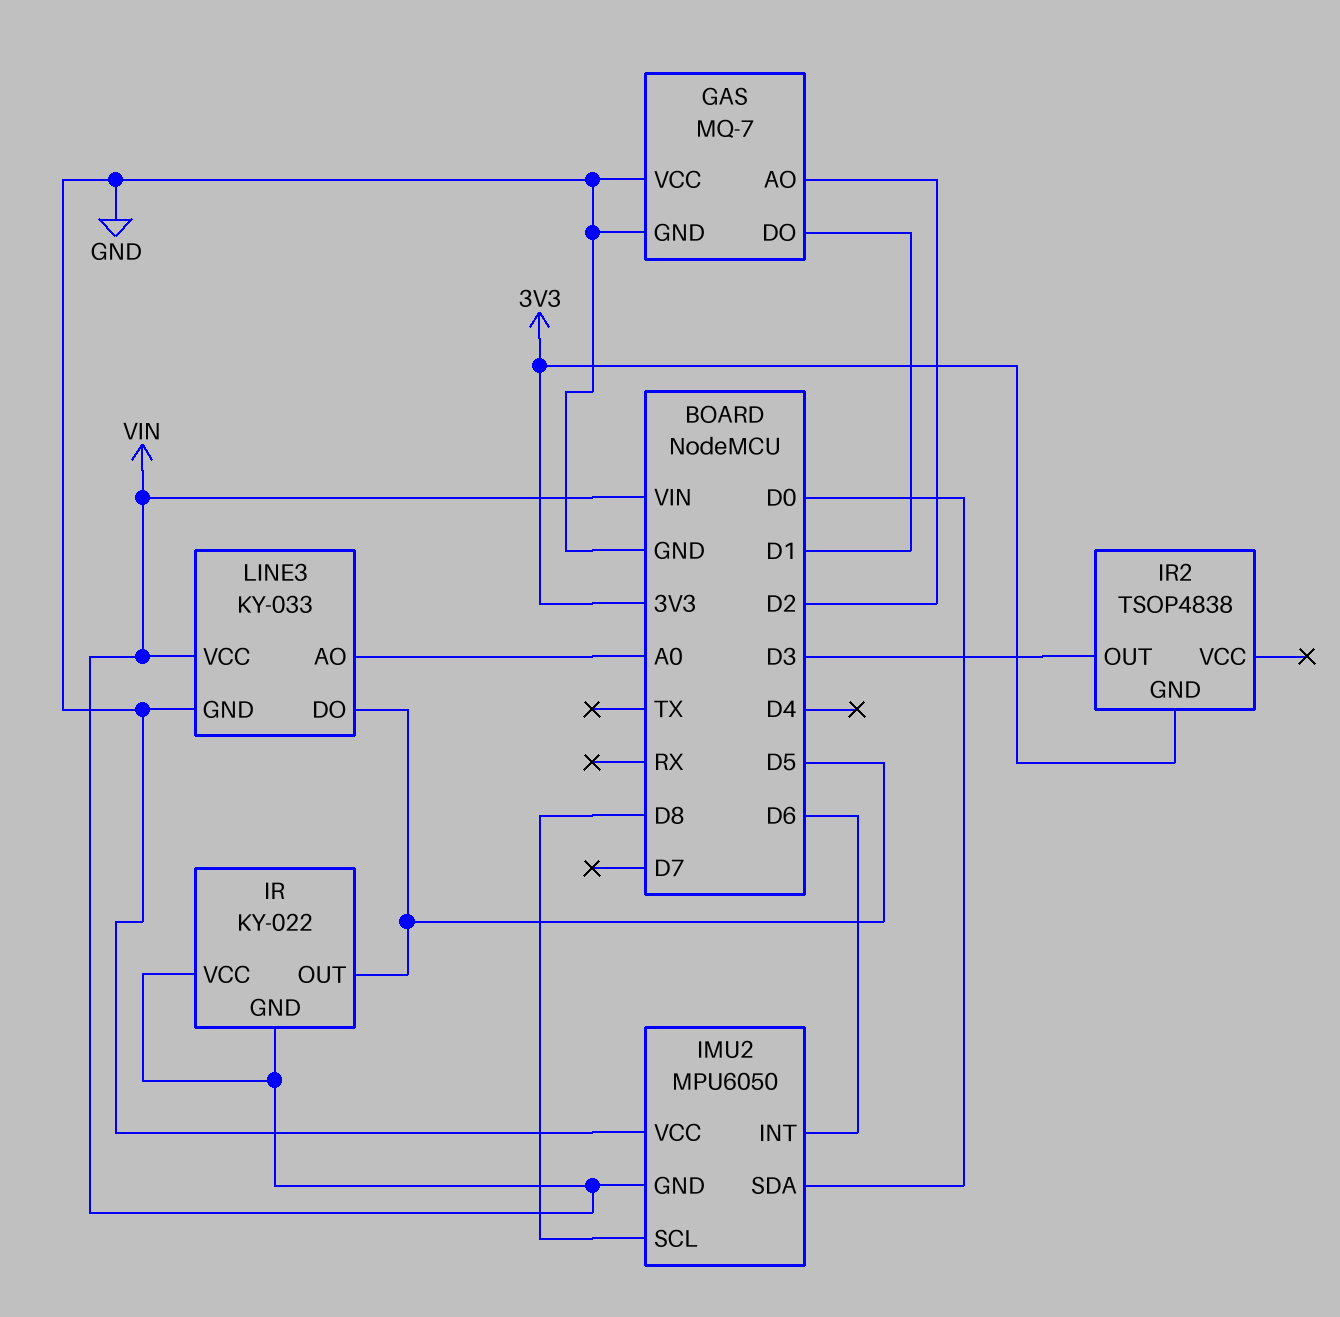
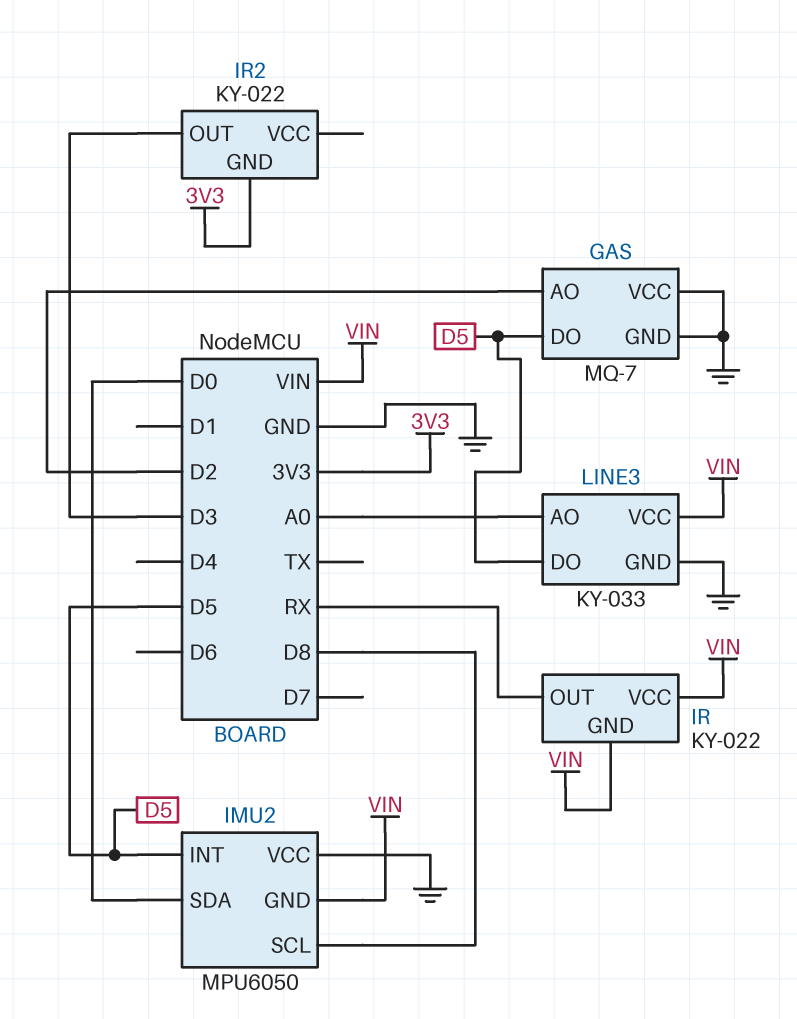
GAS pin DO: D1 -> D5
IMU2 pin INT: D6 -> D5
IR pin OUT: D5 -> RX
IR2: TSOP4838 -> KY-022

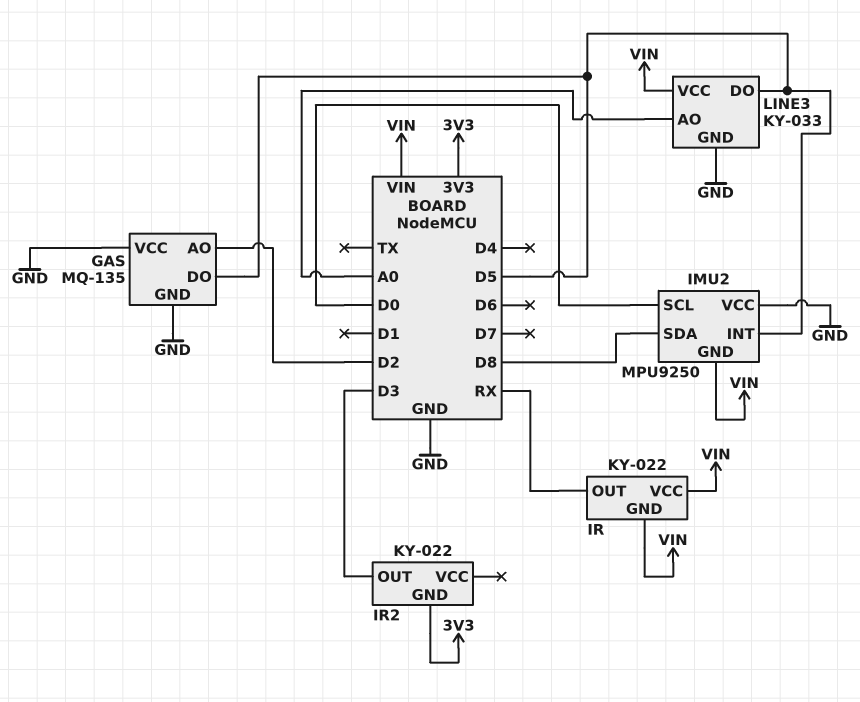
GAS: MQ-7 -> MQ-135
IMU2: MPU6050 -> MPU9250
IMU2 pin SCL: D8 -> D0
IMU2 pin SDA: D0 -> D8

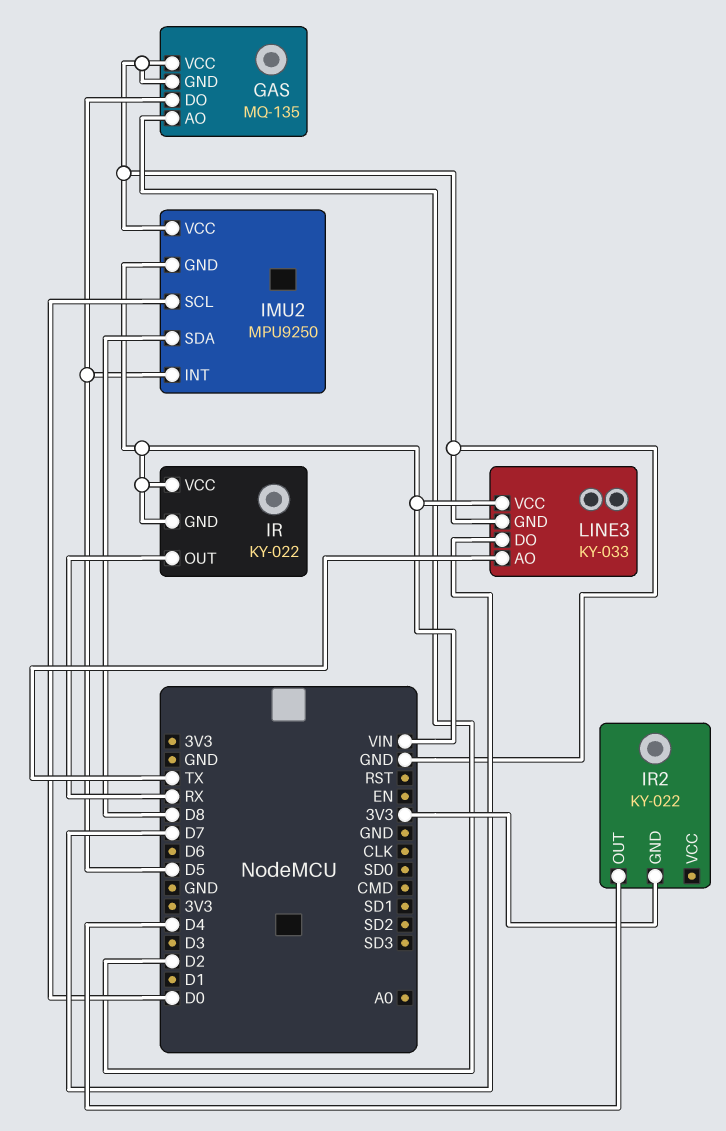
IR2 pin OUT: D3 -> D4
LINE3 pin AO: A0 -> TX
LINE3 pin DO: D5 -> D7

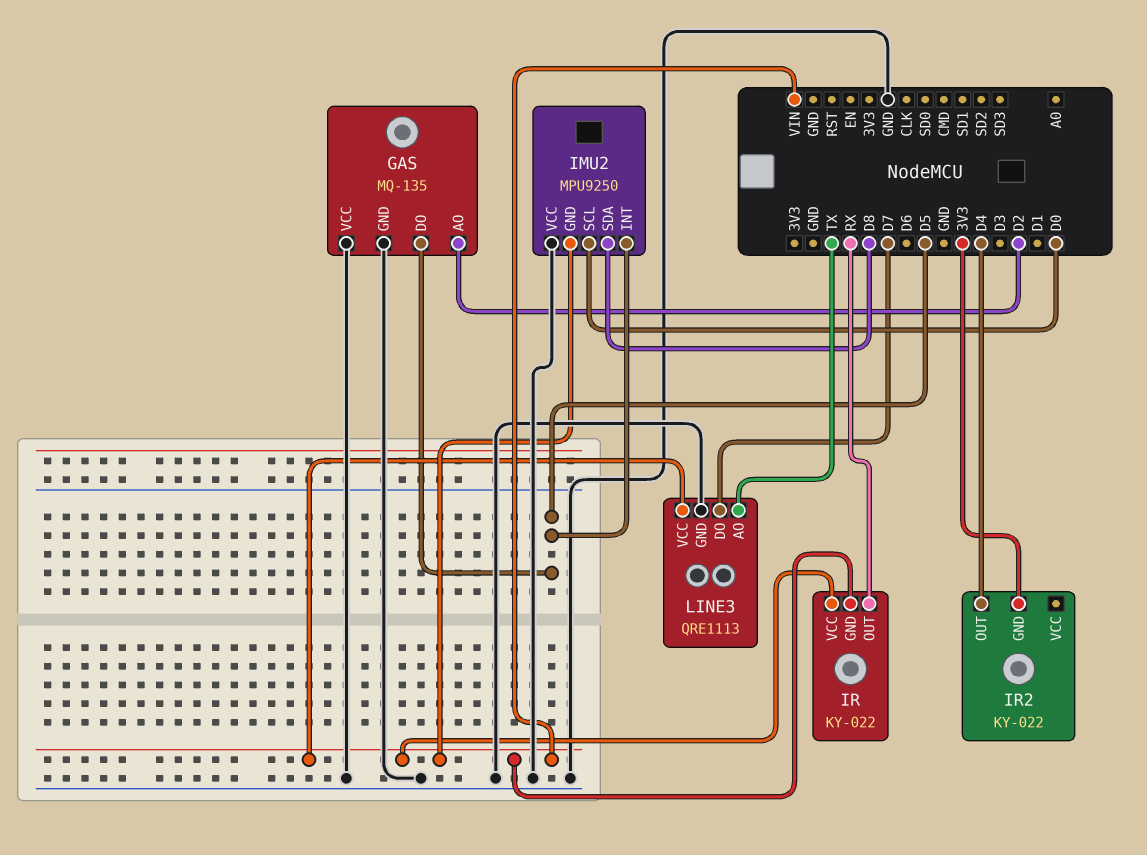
LINE3: KY-033 -> QRE1113

